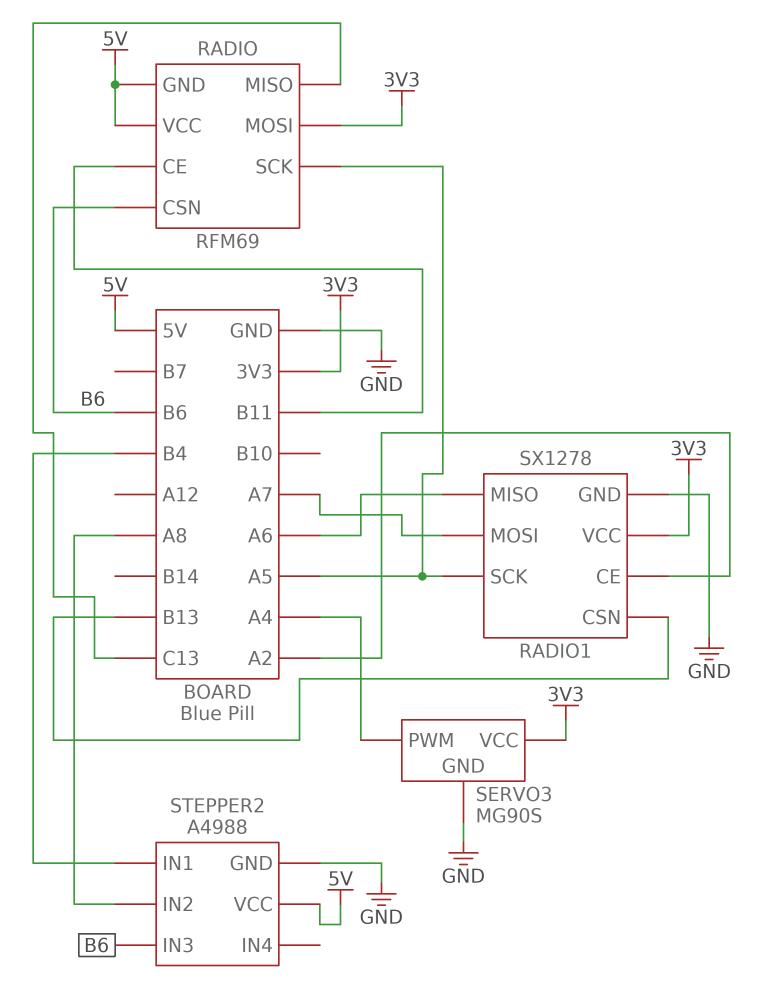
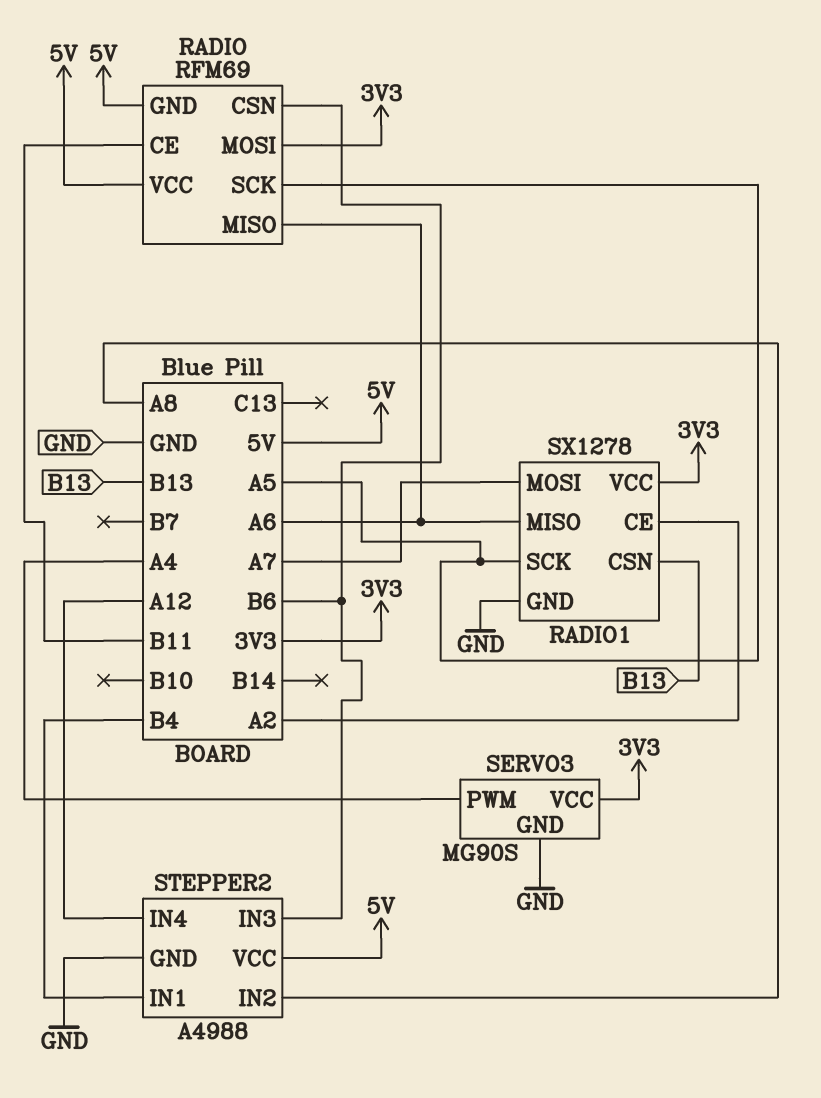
RADIO pin MISO: C13 -> A6
STEPPER2 pin IN4: none -> A12

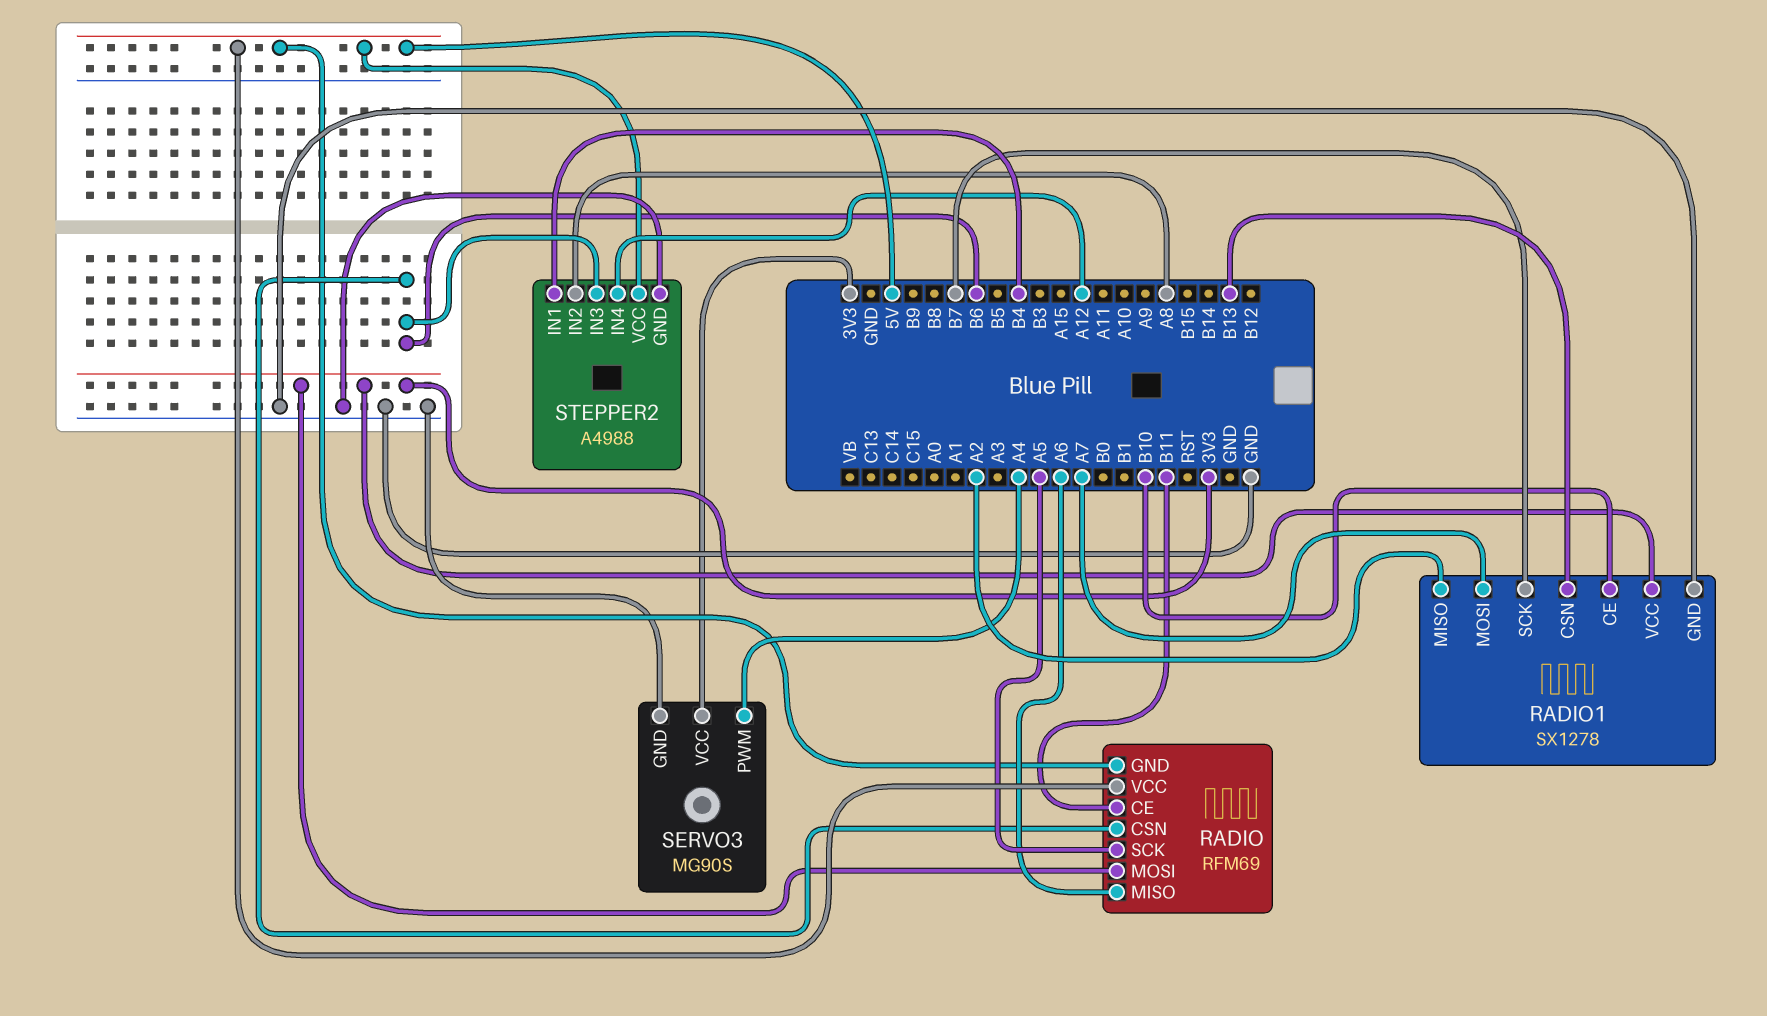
RADIO1 pin CE: A2 -> B10
RADIO1 pin MISO: A6 -> A2
RADIO1 pin SCK: A5 -> B7

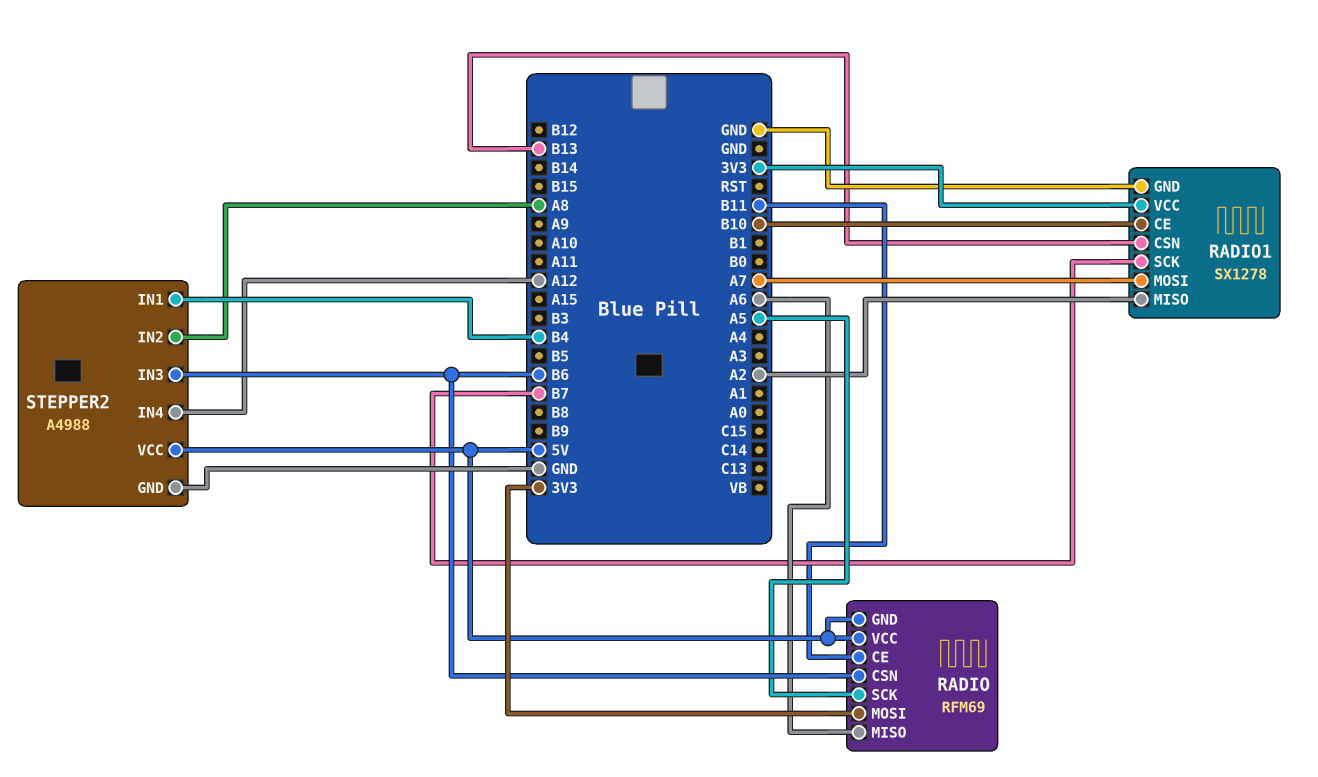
SERVO3: MG90S -> none
SERVO3 pin GND: GND -> none
SERVO3 pin PWM: A4 -> none
SERVO3 pin VCC: 3V3 -> none

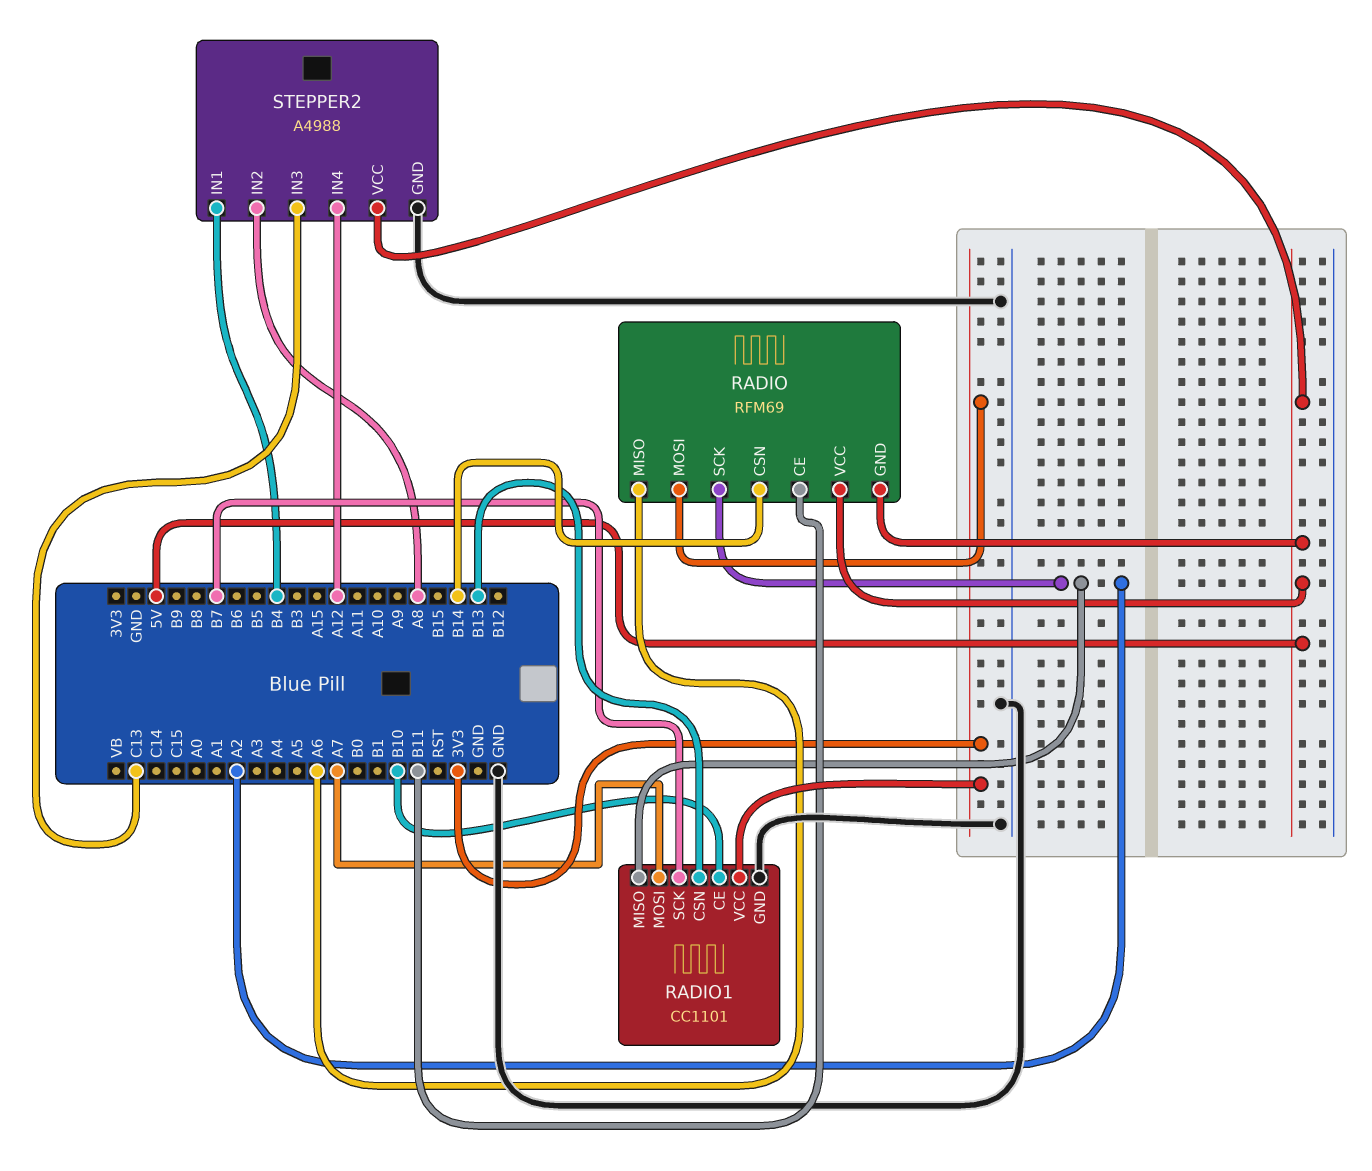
RADIO pin CSN: B6 -> B14
RADIO pin SCK: A5 -> A2
RADIO1: SX1278 -> CC1101
STEPPER2 pin IN3: B6 -> C13

